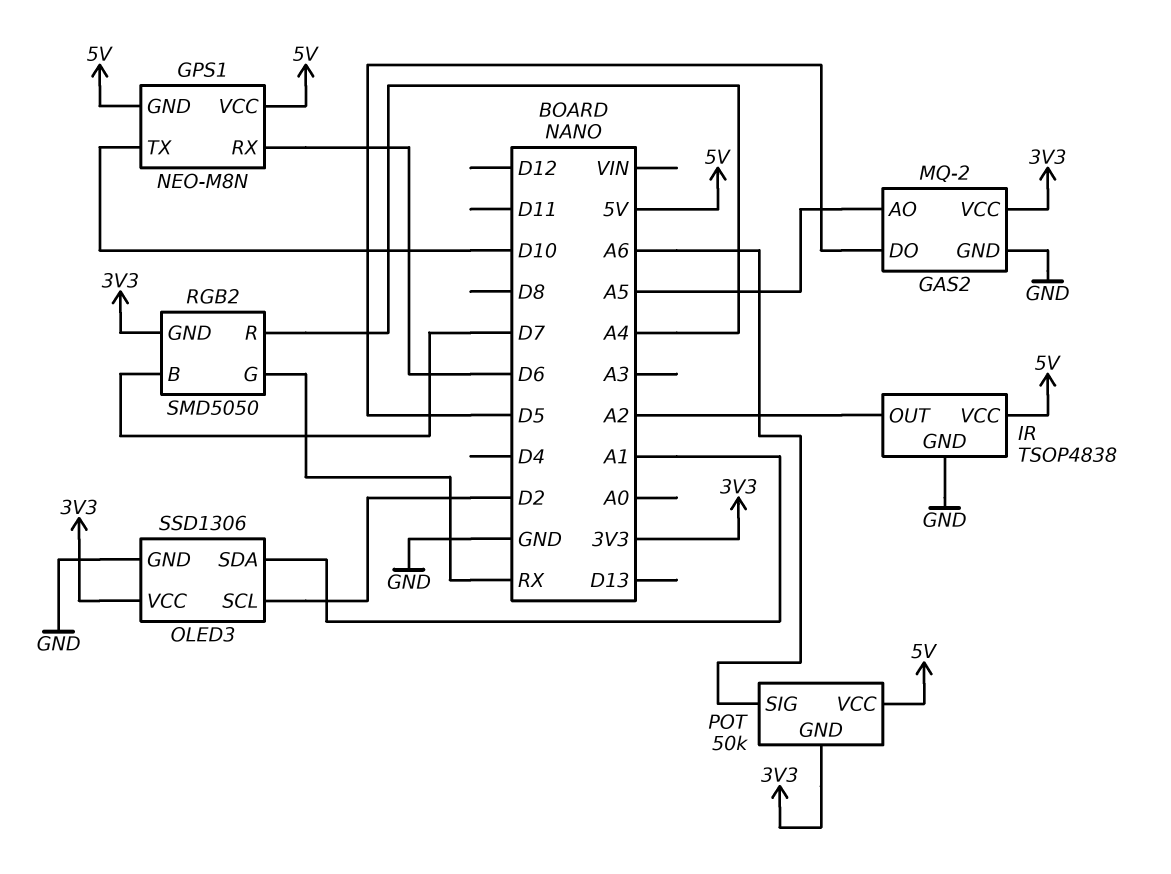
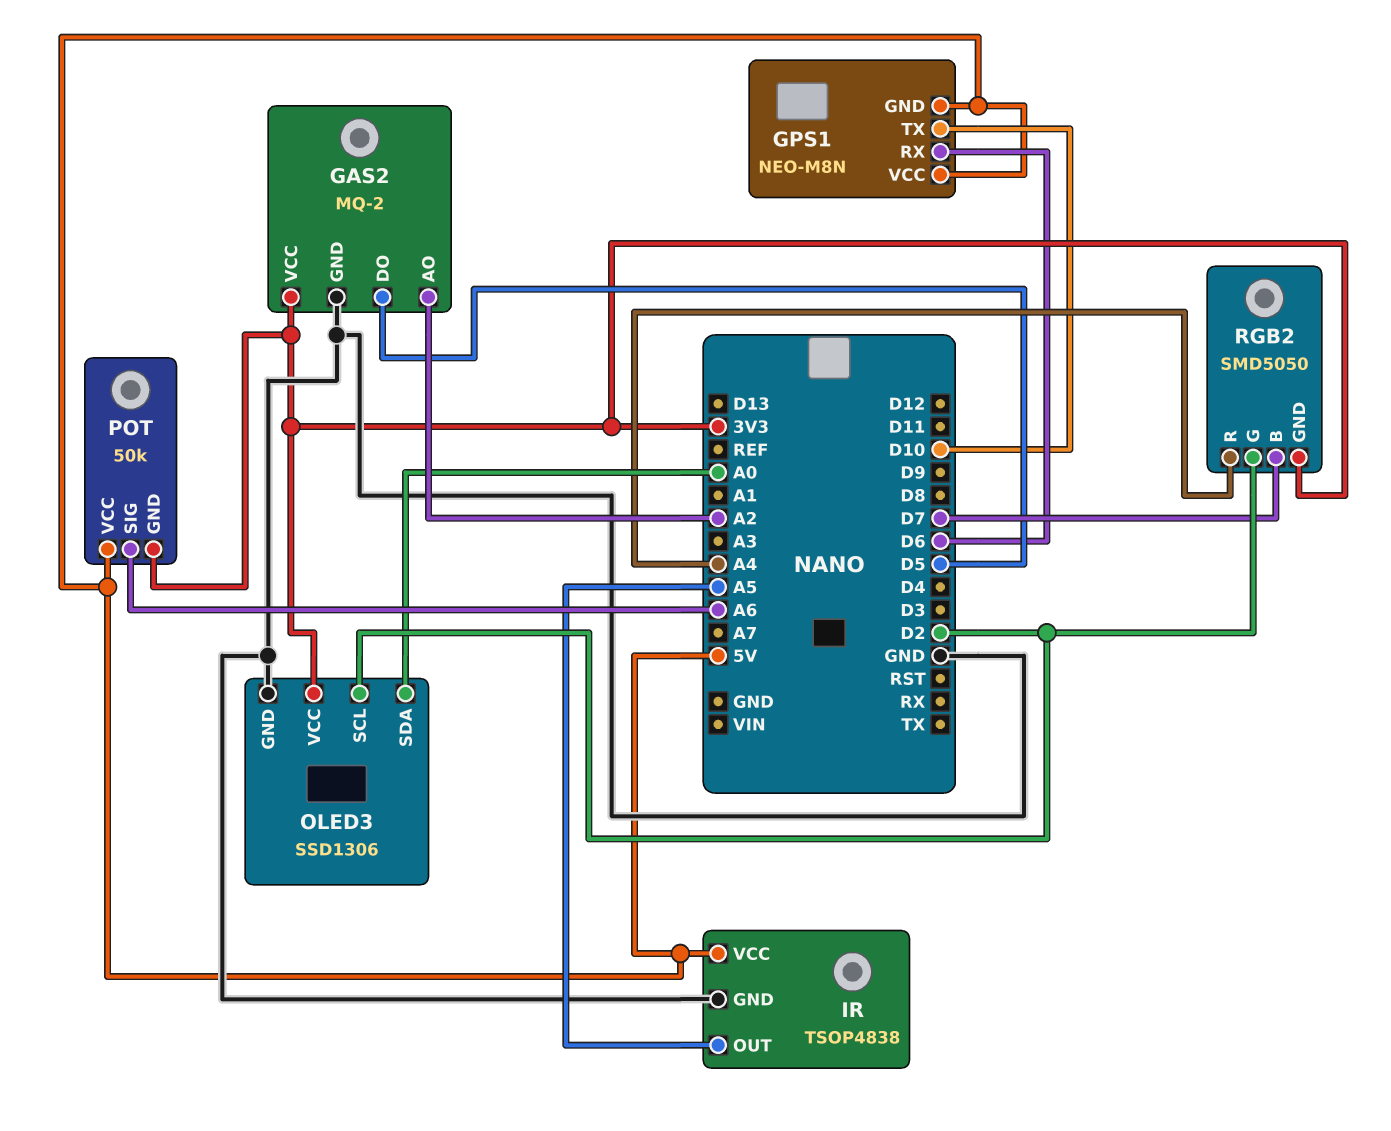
GAS2 pin AO: A5 -> A2
IR pin OUT: A2 -> A5
OLED3 pin SDA: A1 -> A0
RGB2 pin G: RX -> D2

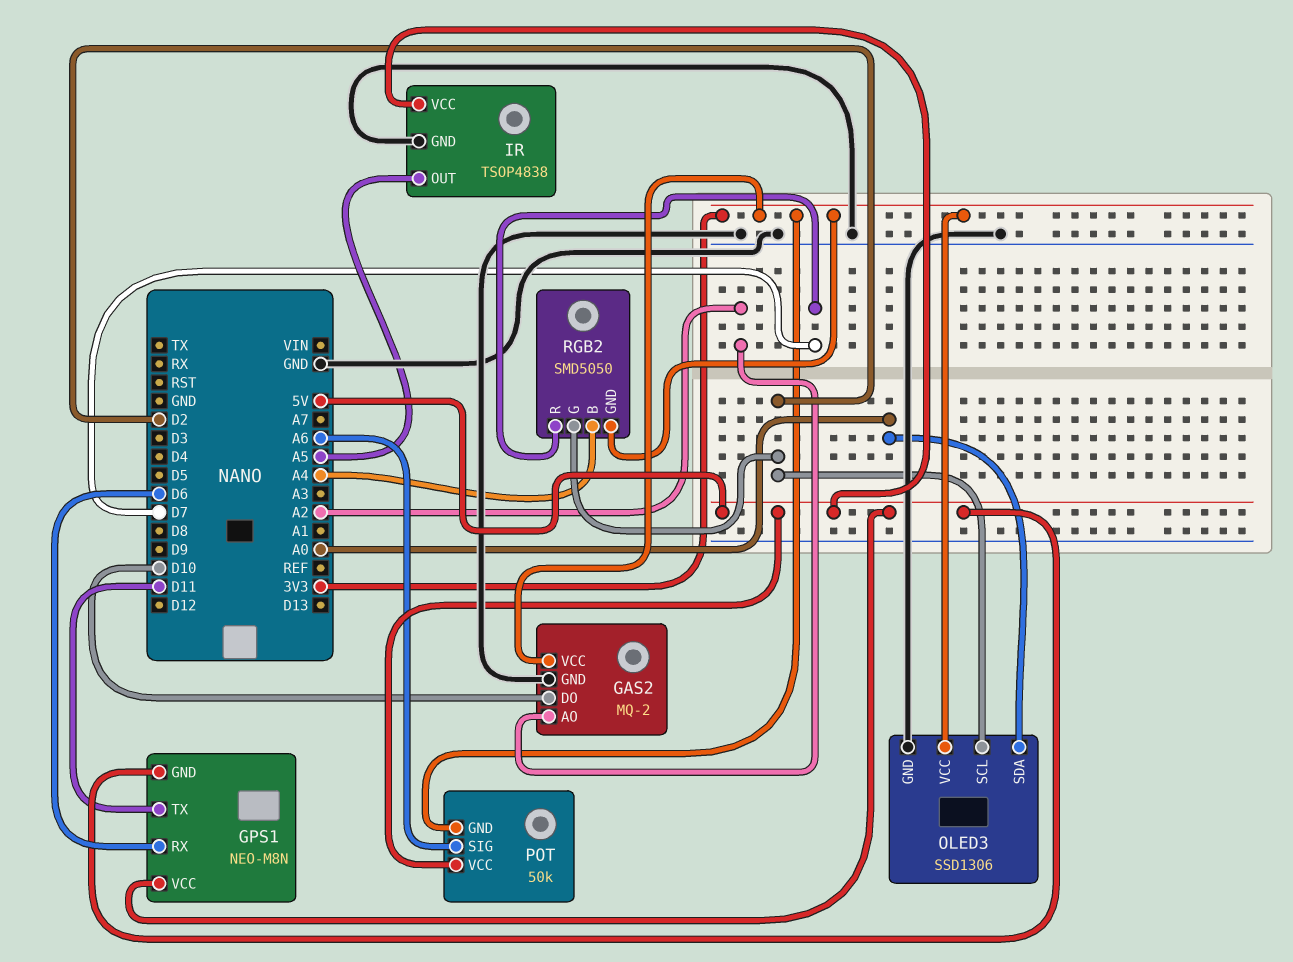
GAS2 pin DO: D5 -> D10
GPS1 pin TX: D10 -> D11
RGB2 pin B: D7 -> A4
RGB2 pin R: A4 -> D7

